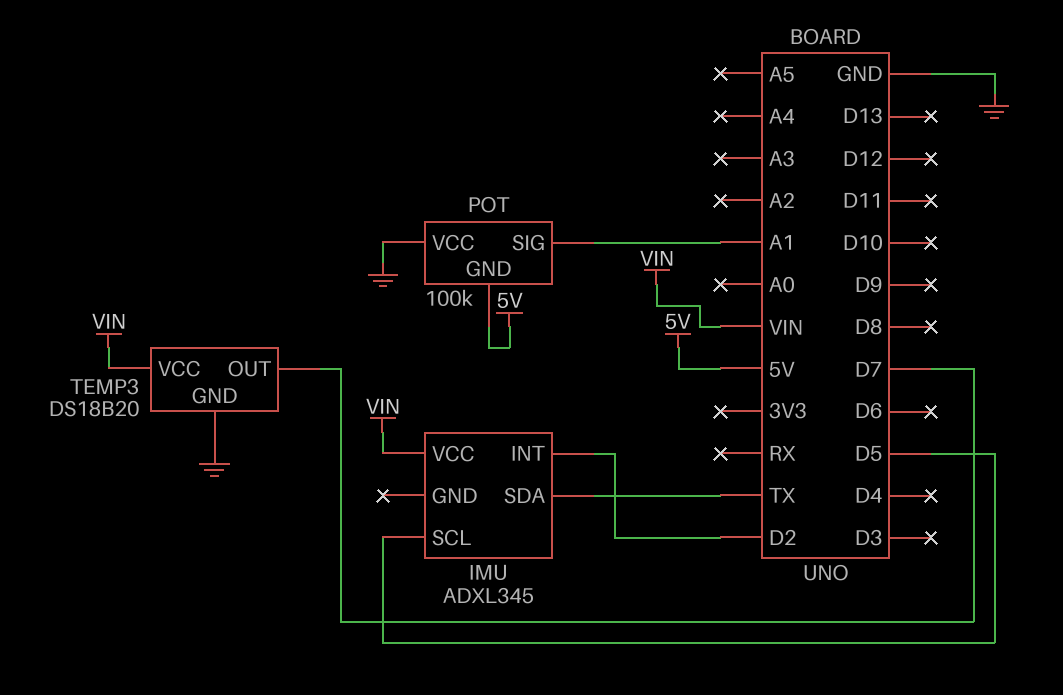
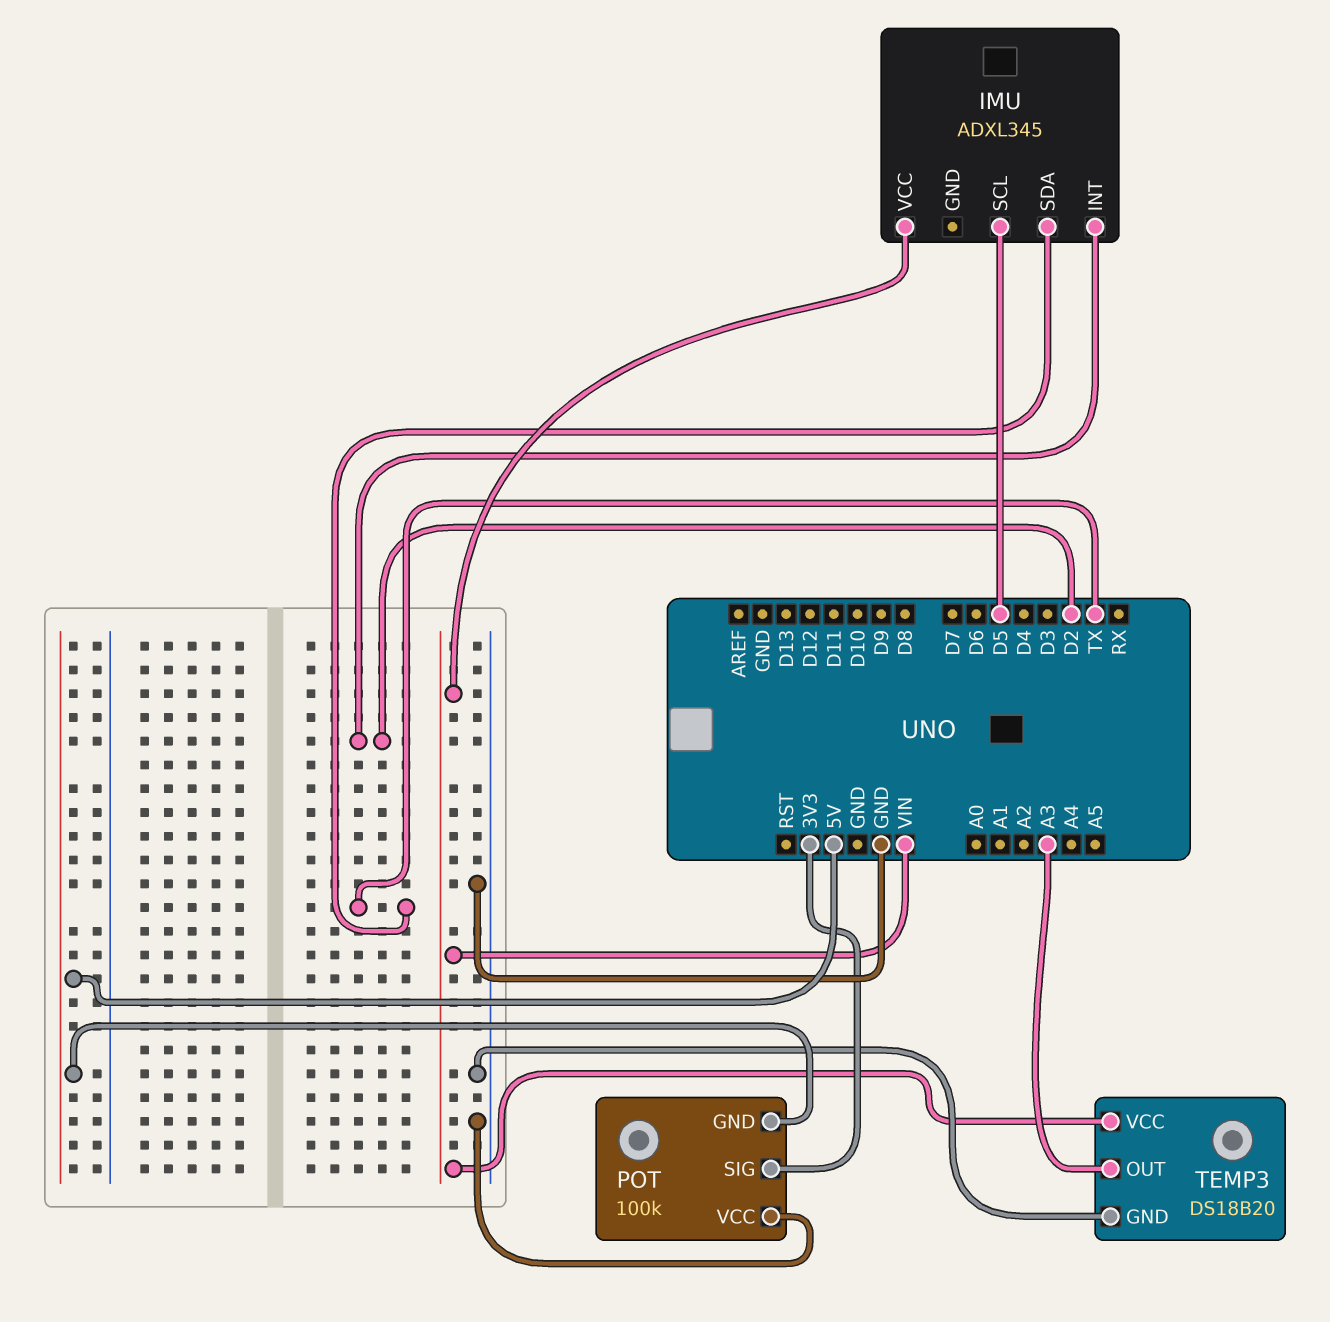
POT pin SIG: A1 -> 3V3
TEMP3 pin OUT: D7 -> A3

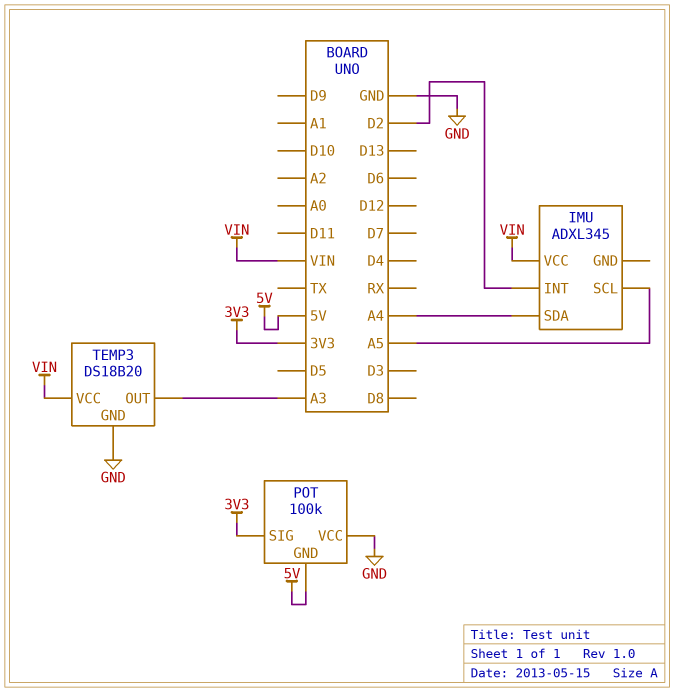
IMU pin SCL: D5 -> A5
IMU pin SDA: TX -> A4

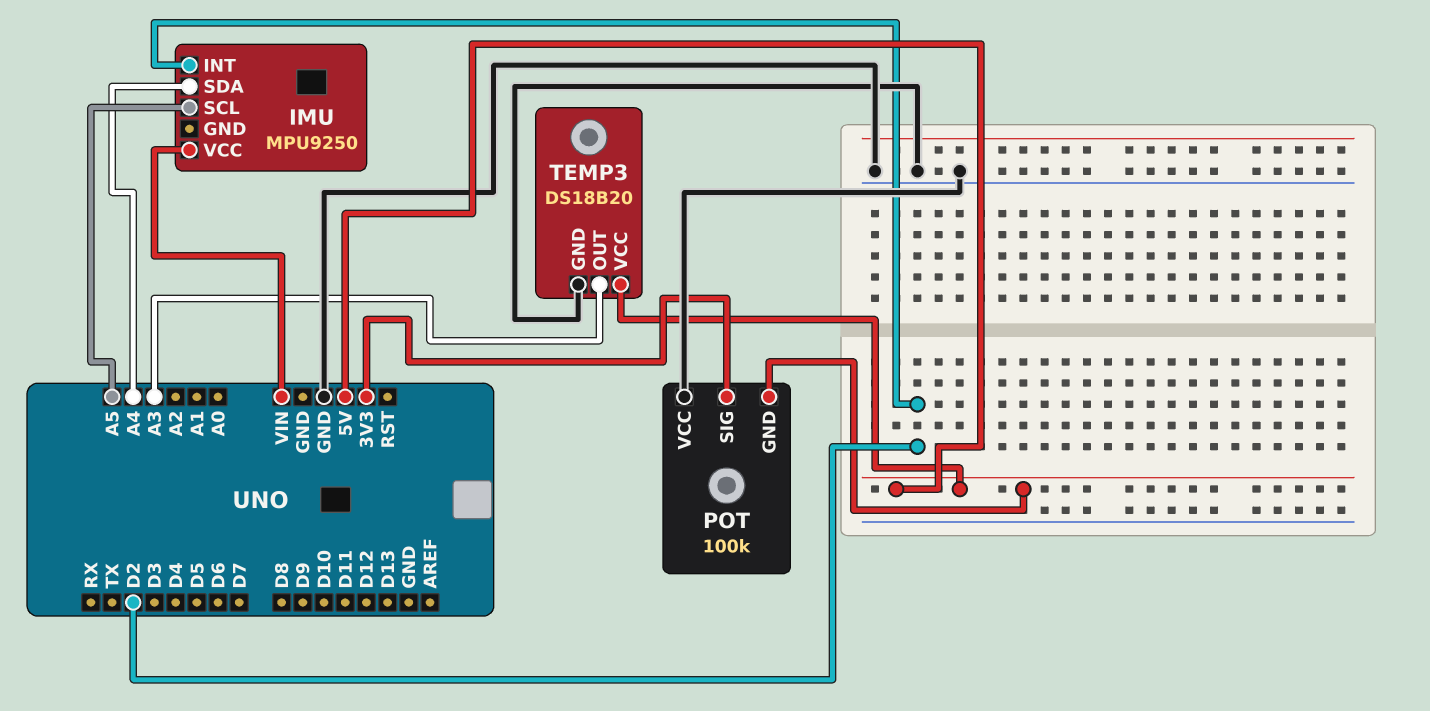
IMU: ADXL345 -> MPU9250
TEMP3 pin VCC: VIN -> 5V

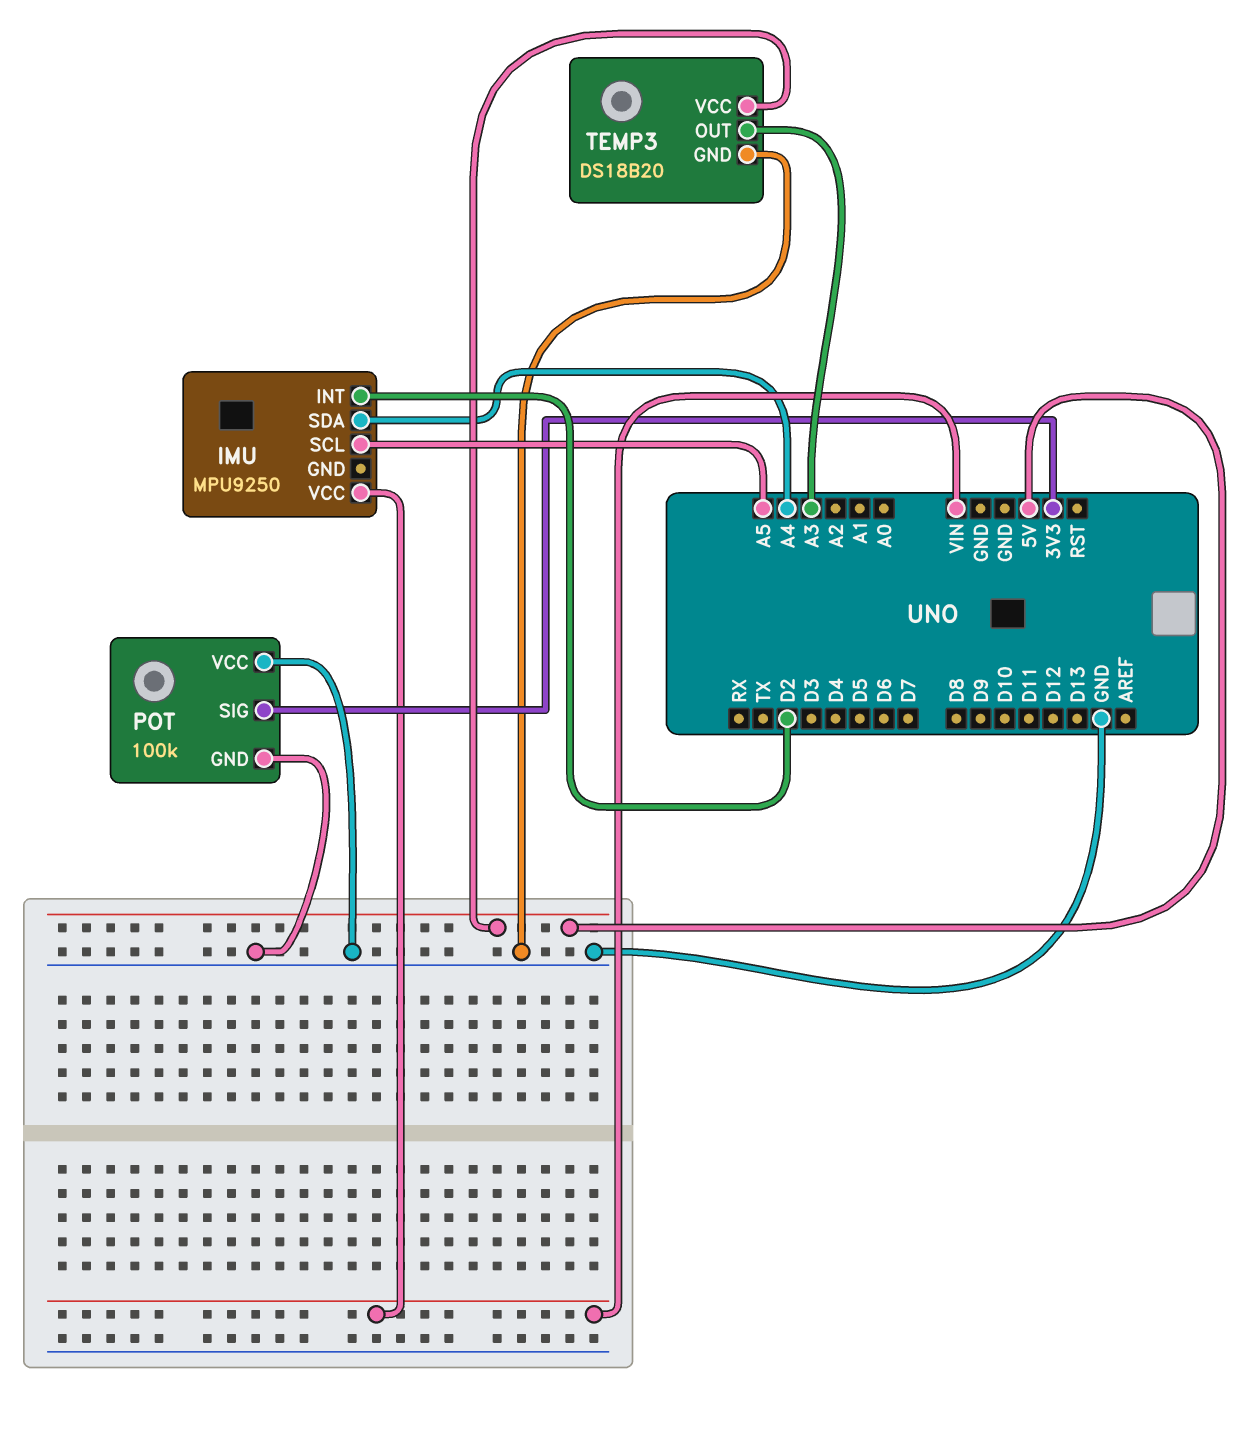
POT pin GND: 5V -> GND

